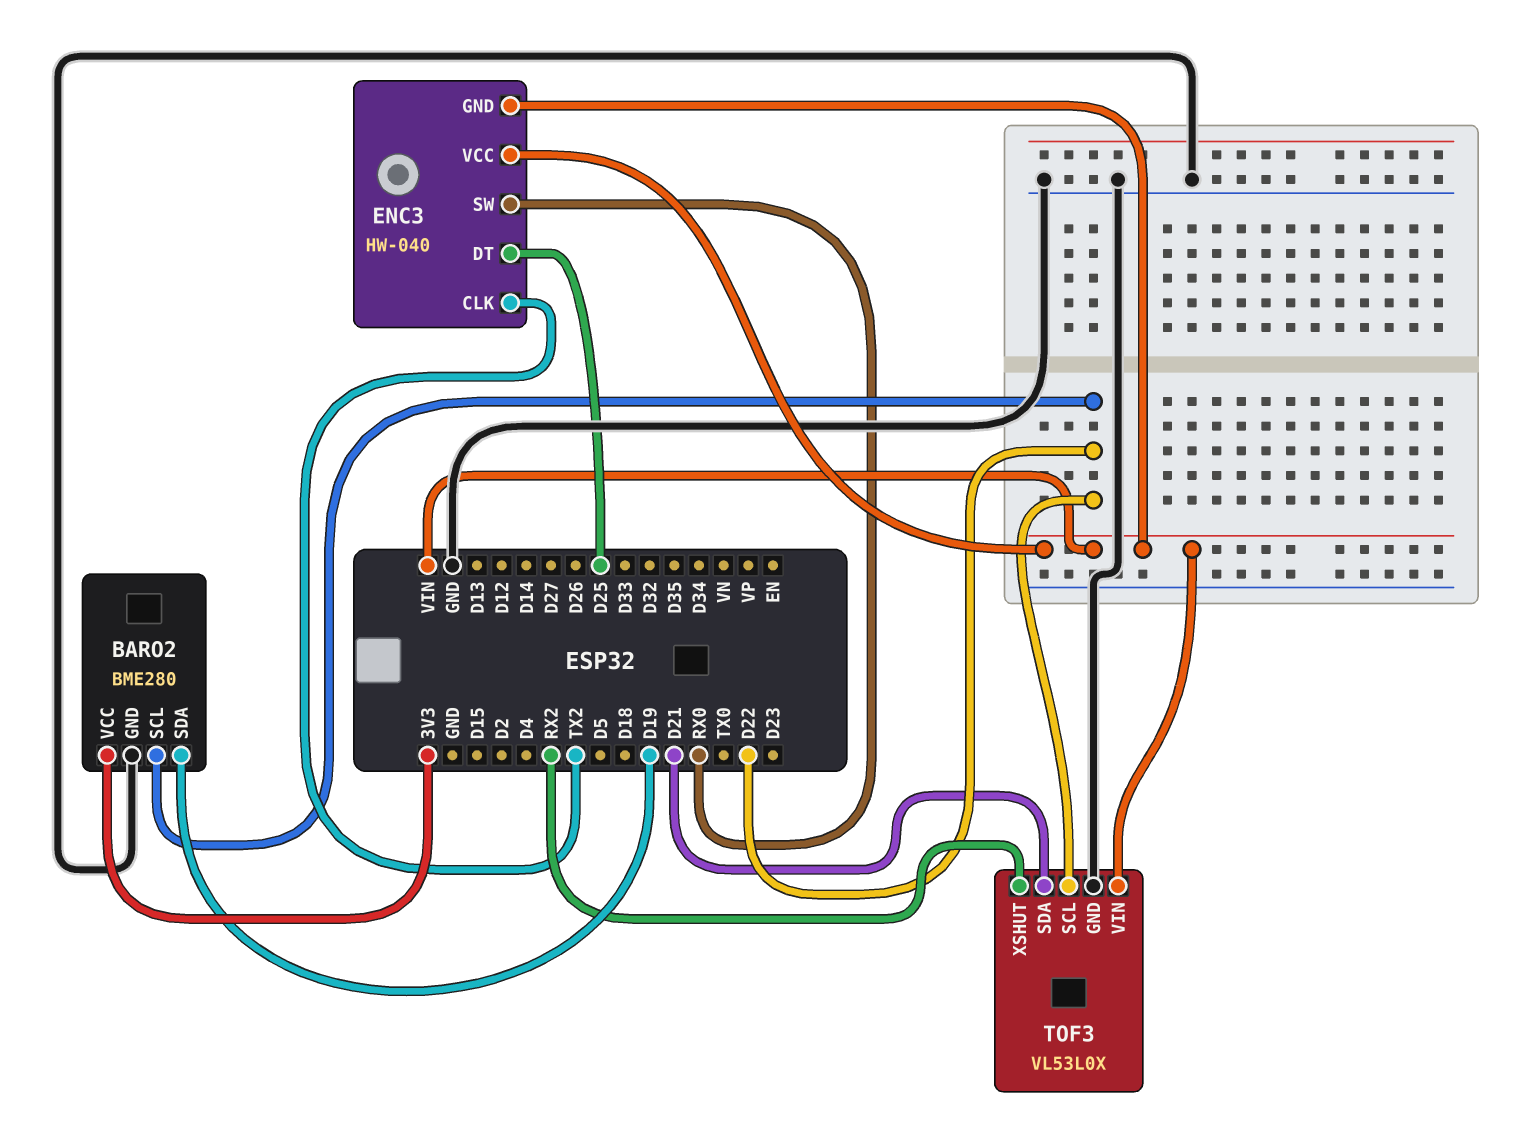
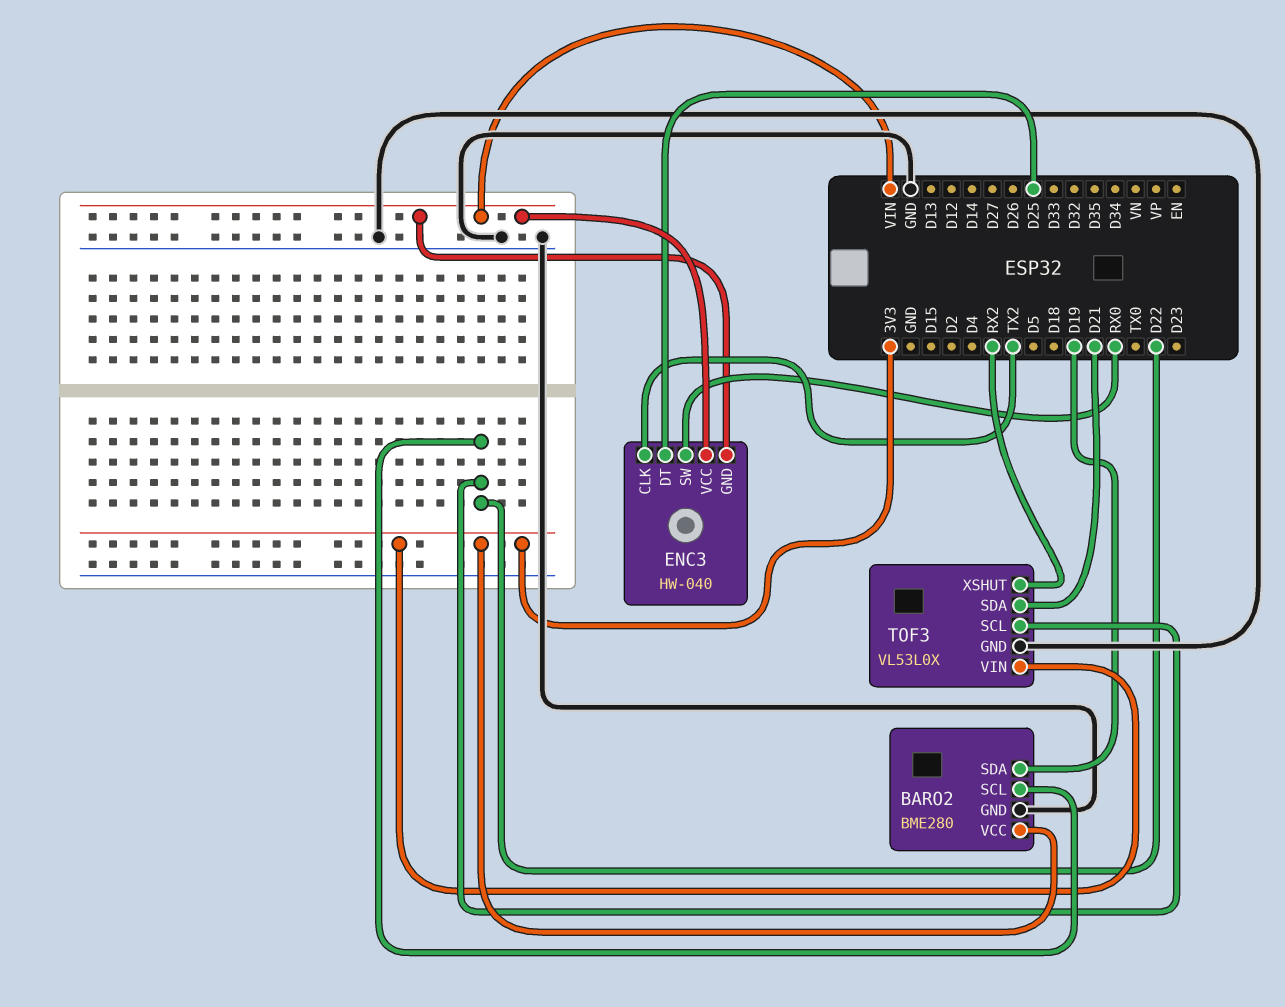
TOF3 pin VIN: VIN -> 3V3

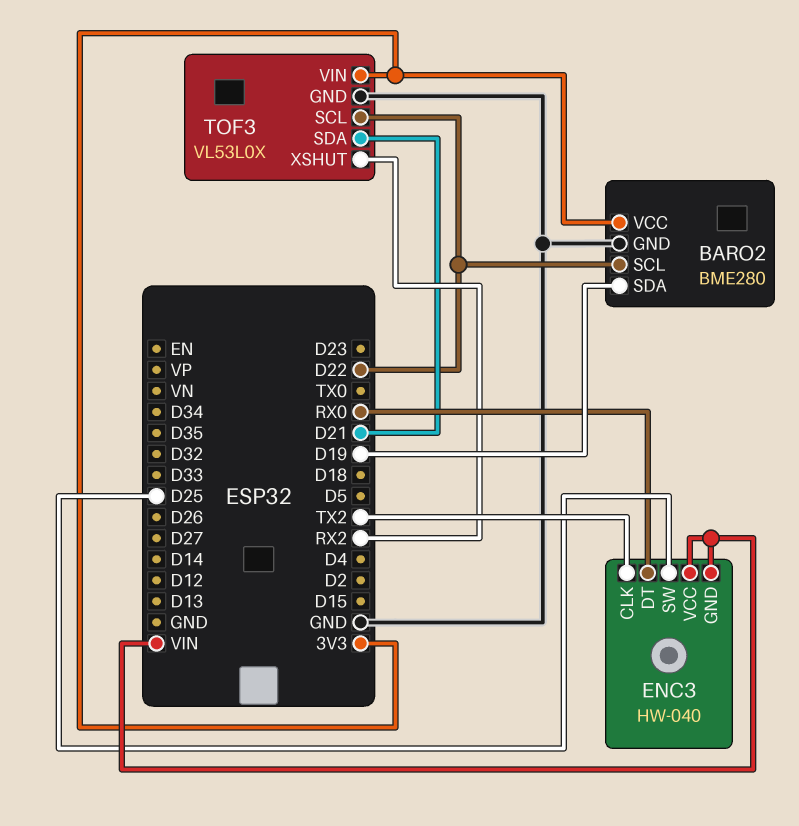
ENC3 pin DT: D25 -> RX0
ENC3 pin SW: RX0 -> D25

